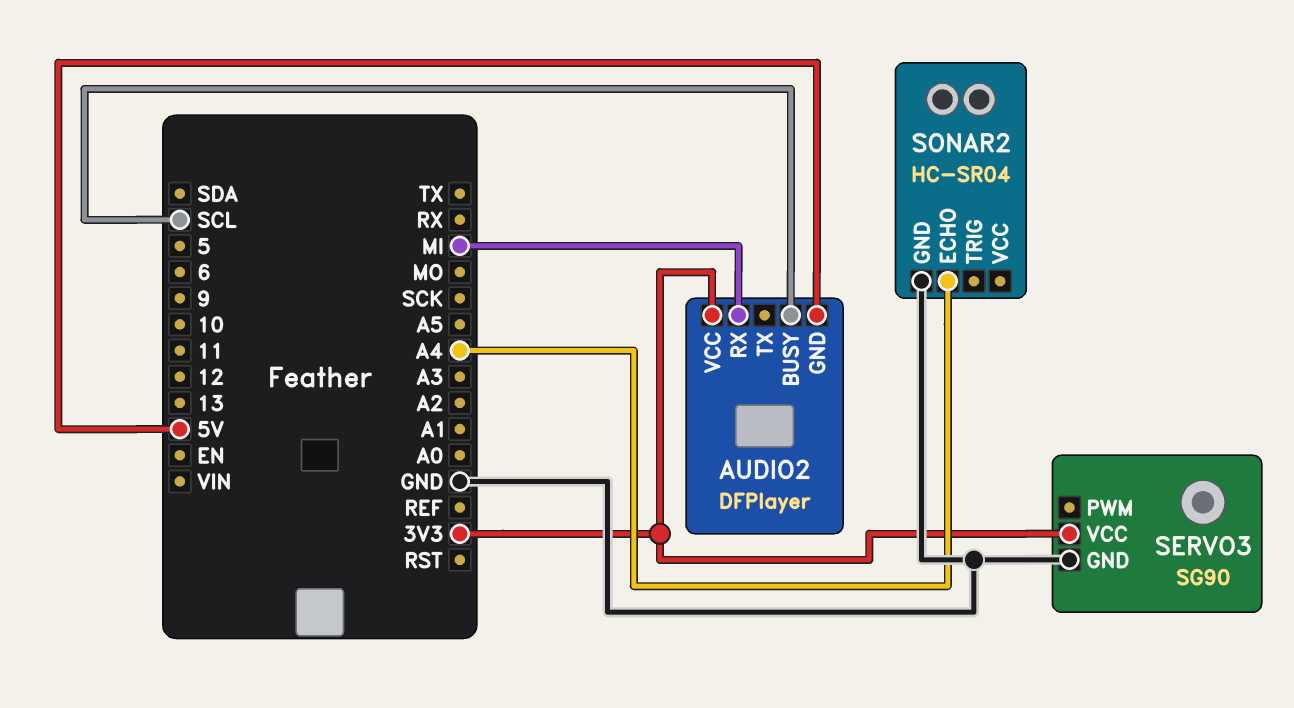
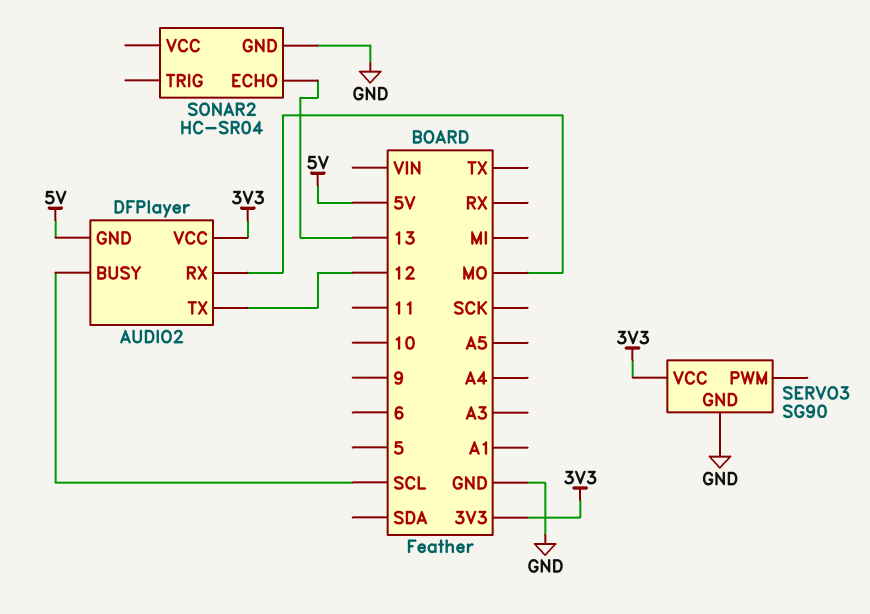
AUDIO2 pin RX: MI -> MO
AUDIO2 pin TX: none -> 12
SONAR2 pin ECHO: A4 -> 13

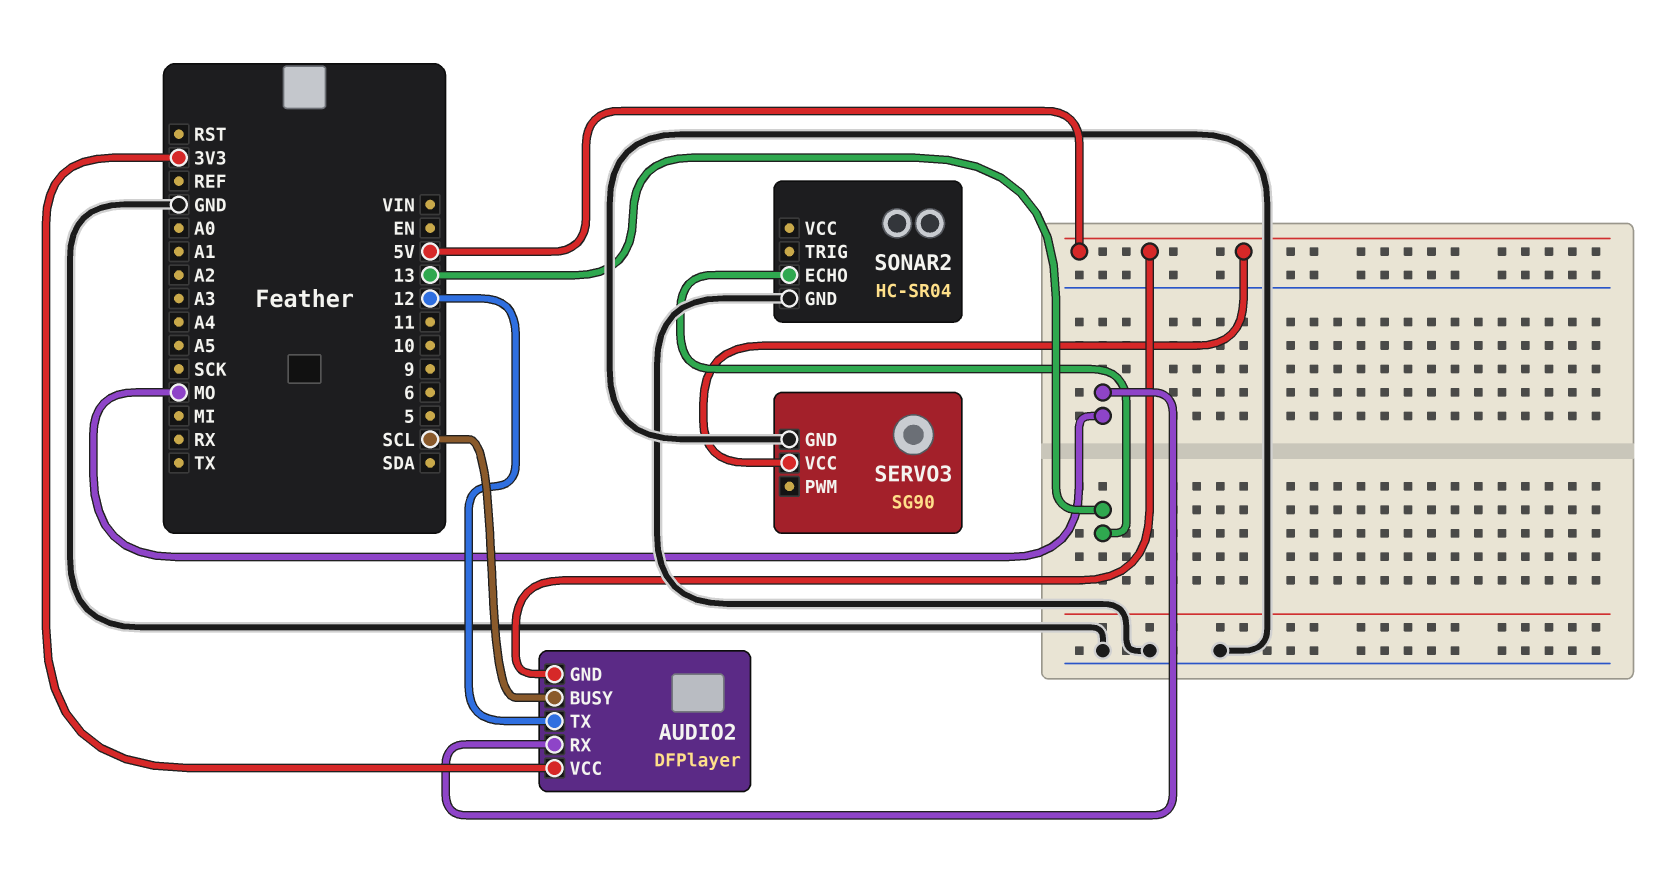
SERVO3 pin VCC: 3V3 -> 5V

